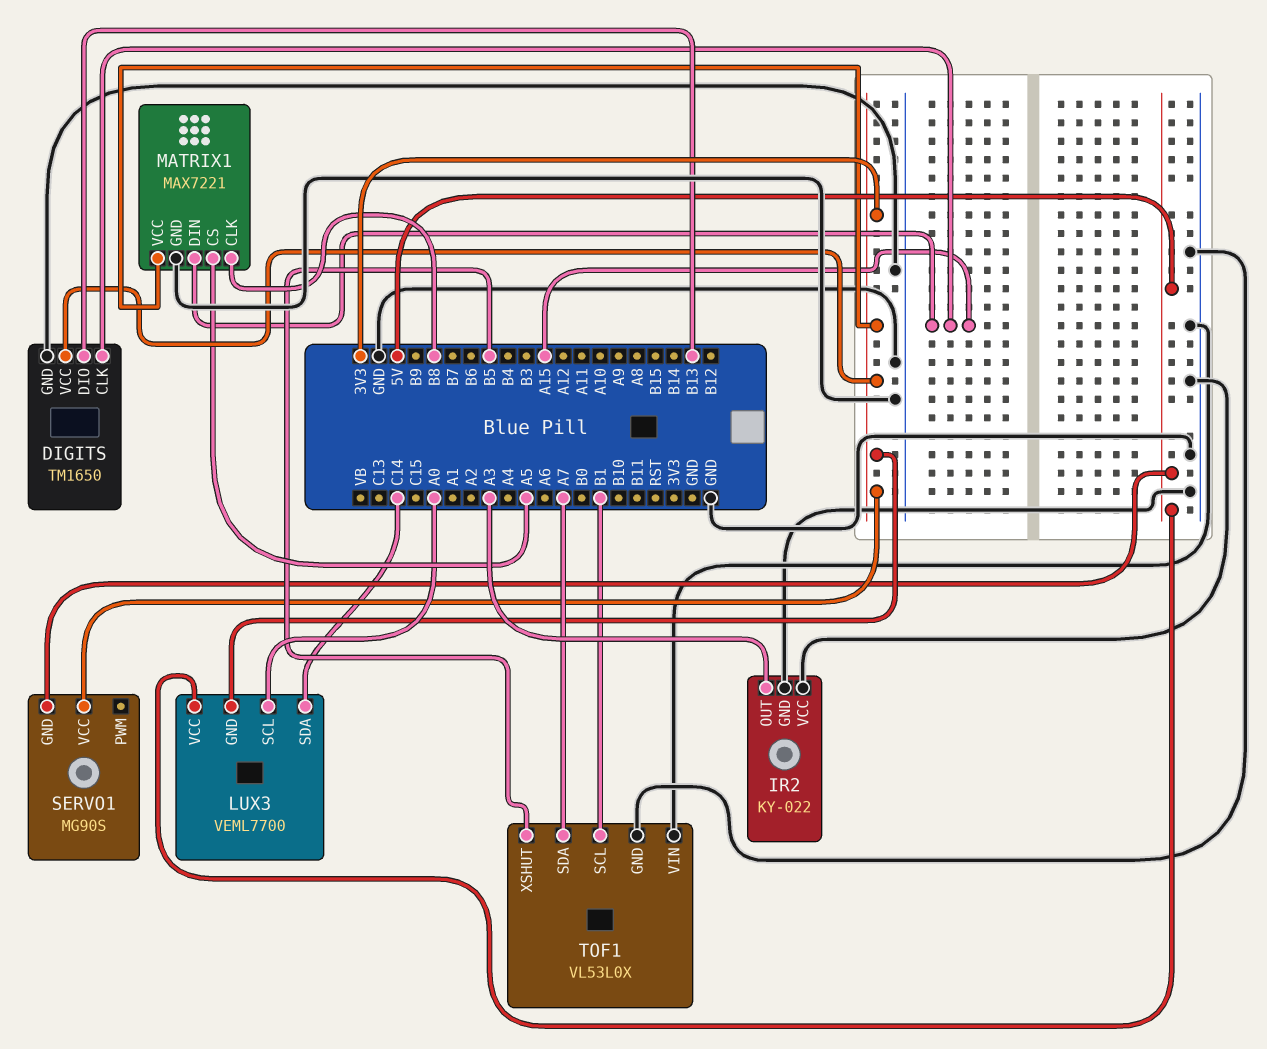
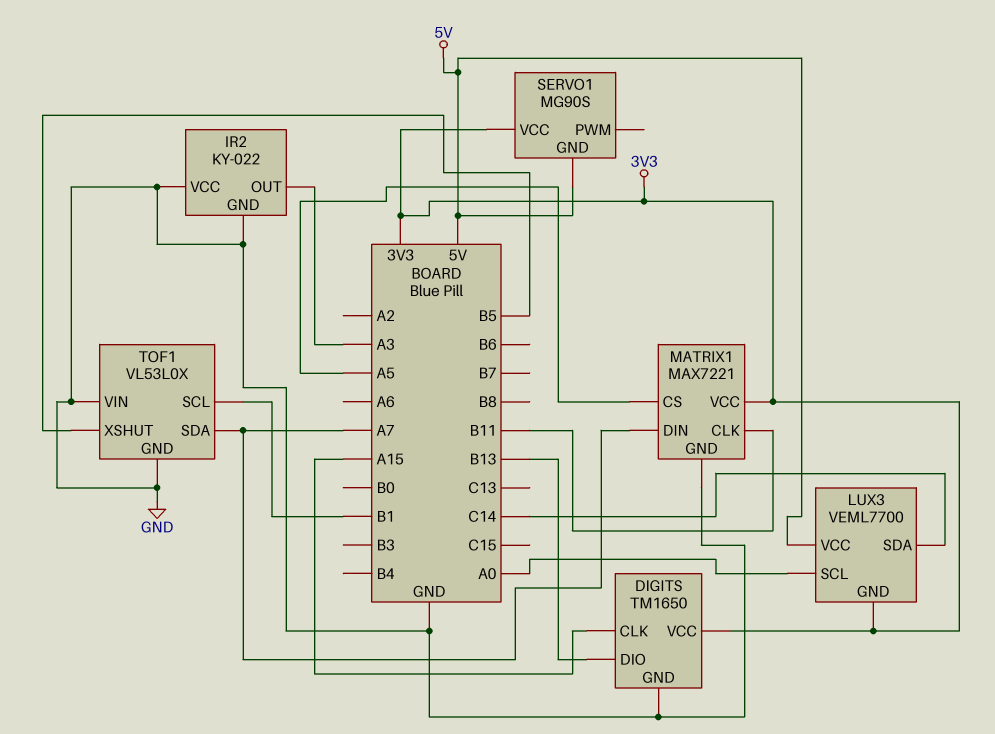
MATRIX1 pin CLK: B8 -> B11
MATRIX1 pin DIN: A15 -> A7

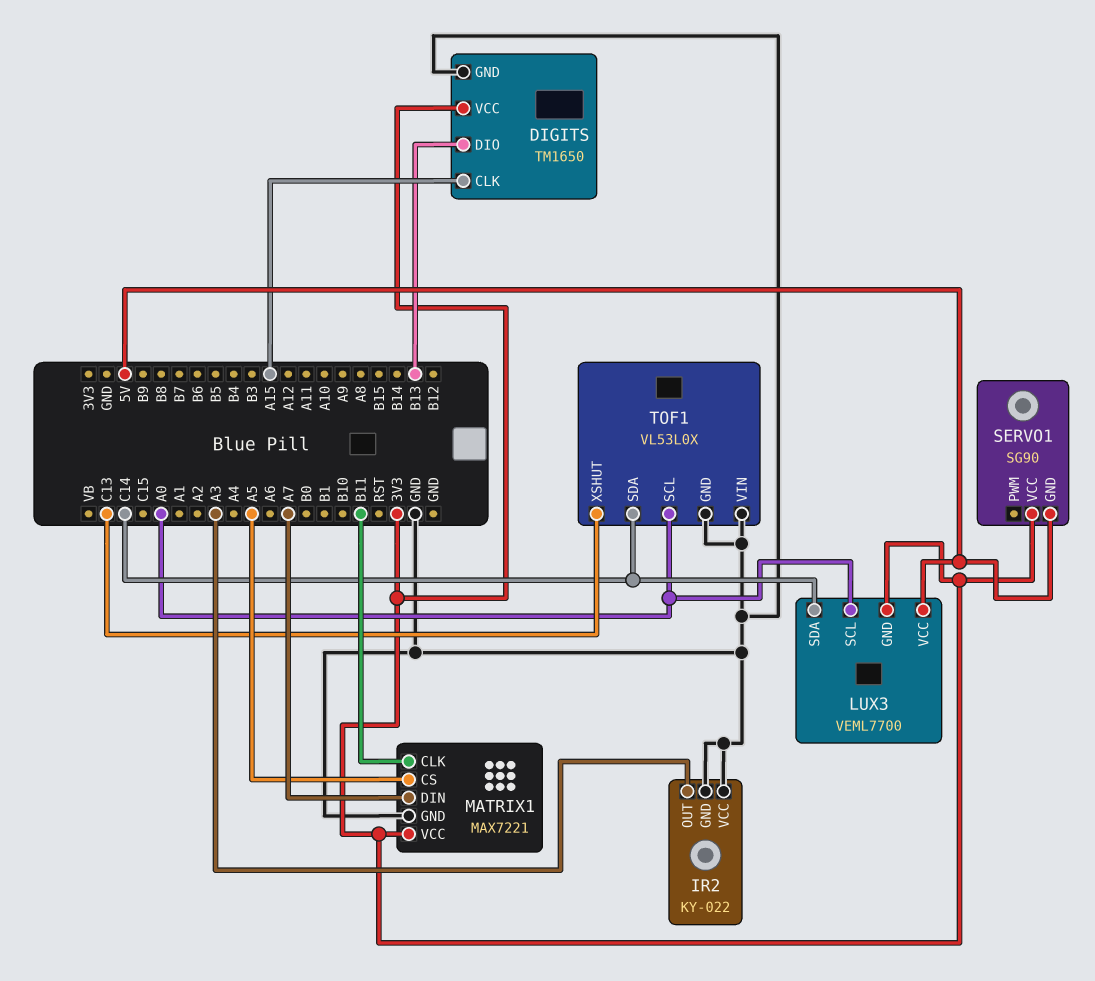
SERVO1: MG90S -> SG90
TOF1 pin SCL: B1 -> A0
TOF1 pin SDA: A7 -> C14
TOF1 pin XSHUT: B5 -> C13

